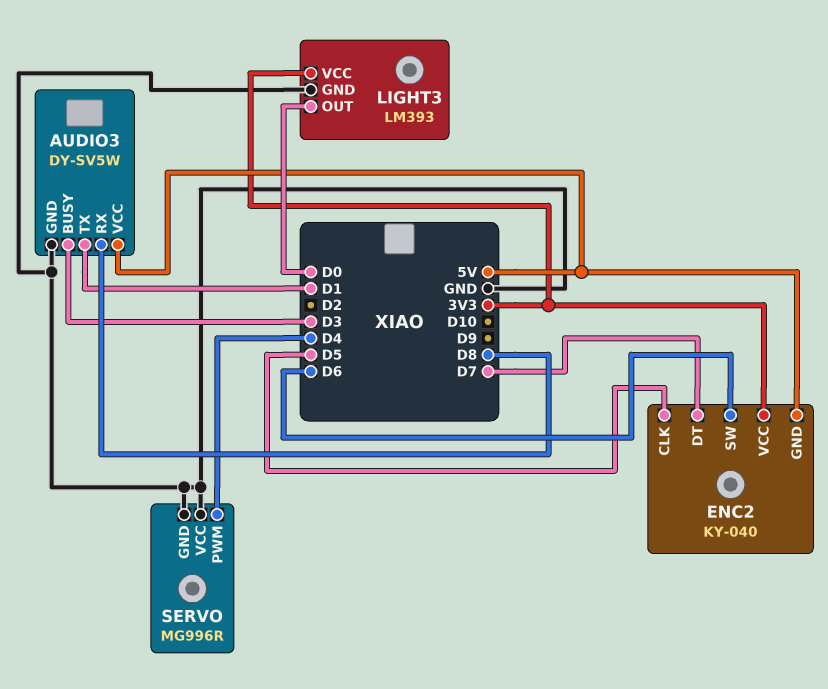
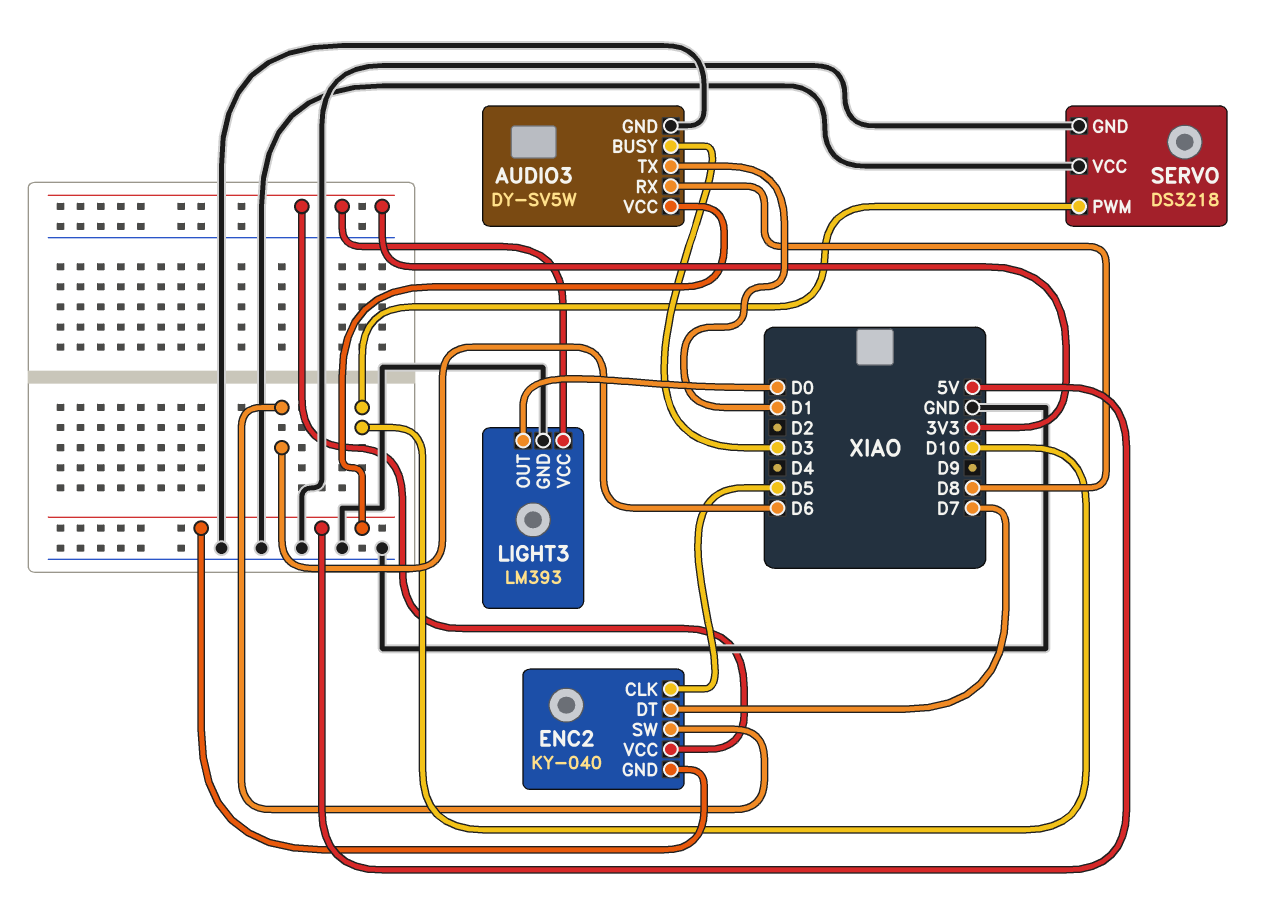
SERVO: MG996R -> DS3218
SERVO pin PWM: D4 -> D10

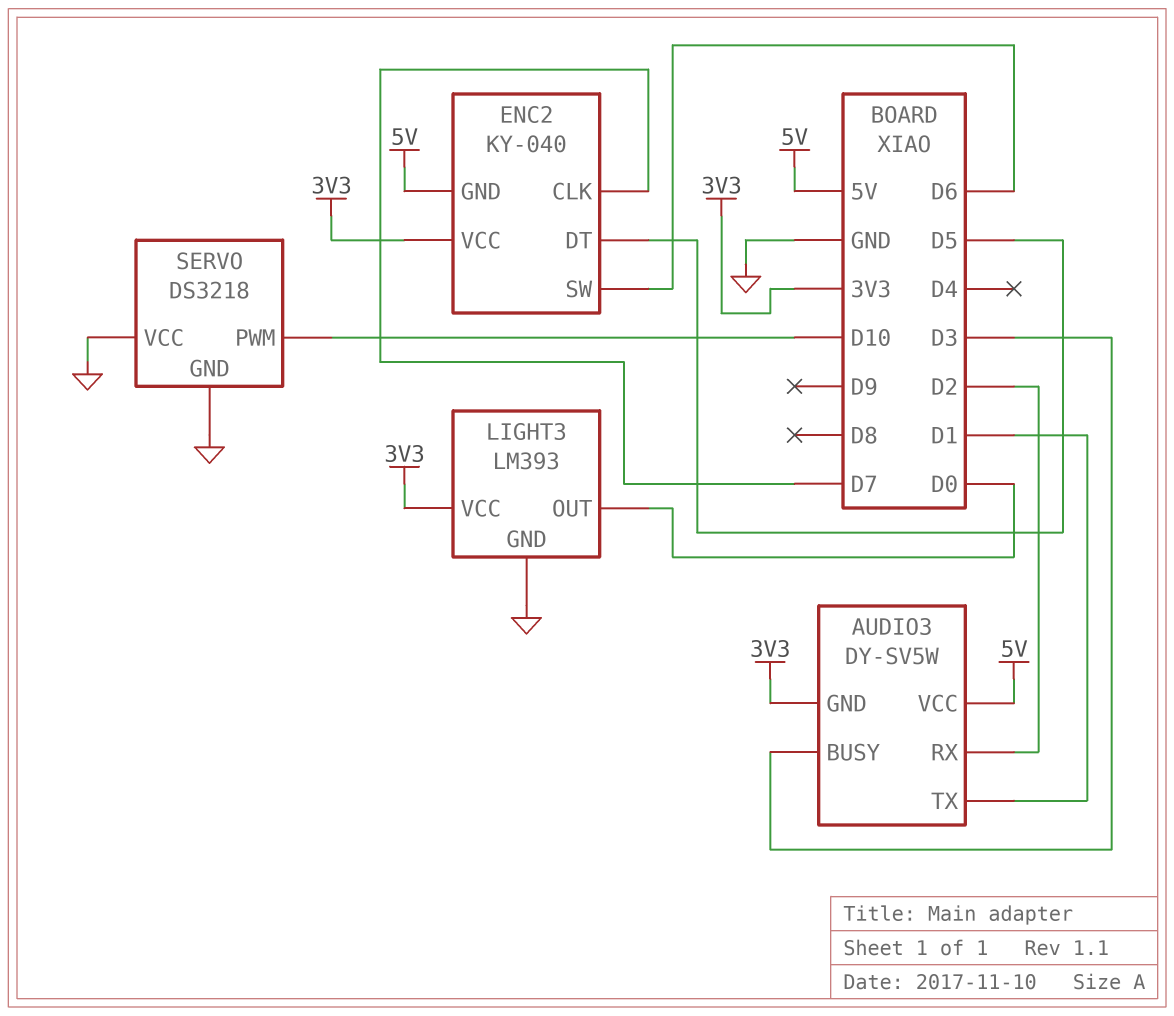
AUDIO3 pin GND: GND -> 3V3
AUDIO3 pin RX: D8 -> D2
ENC2 pin CLK: D5 -> D7
ENC2 pin DT: D7 -> D5

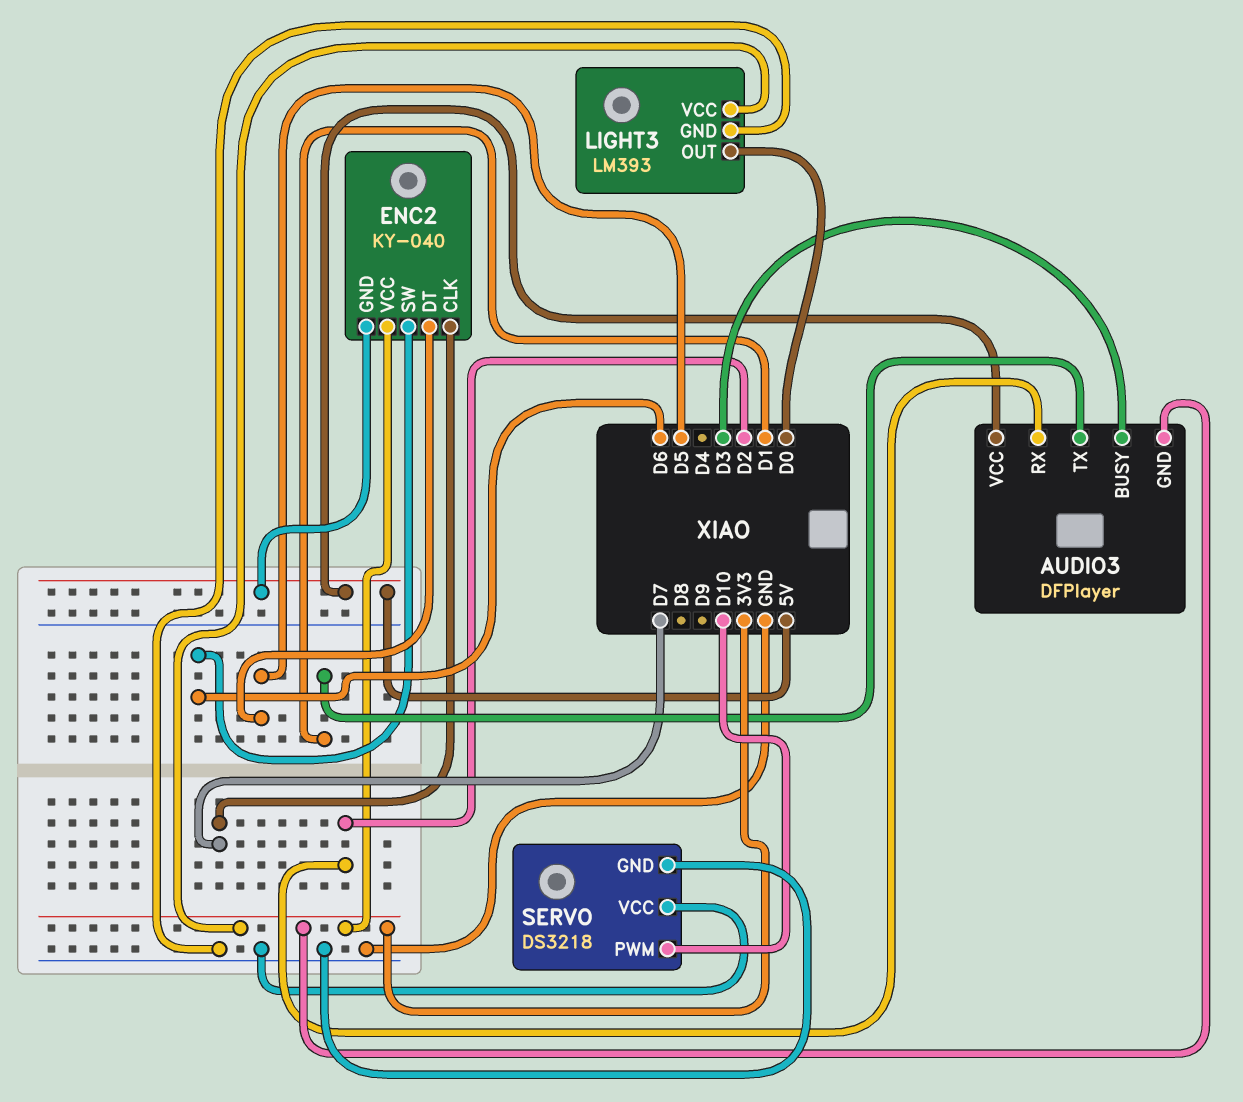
AUDIO3: DY-SV5W -> DFPlayer

